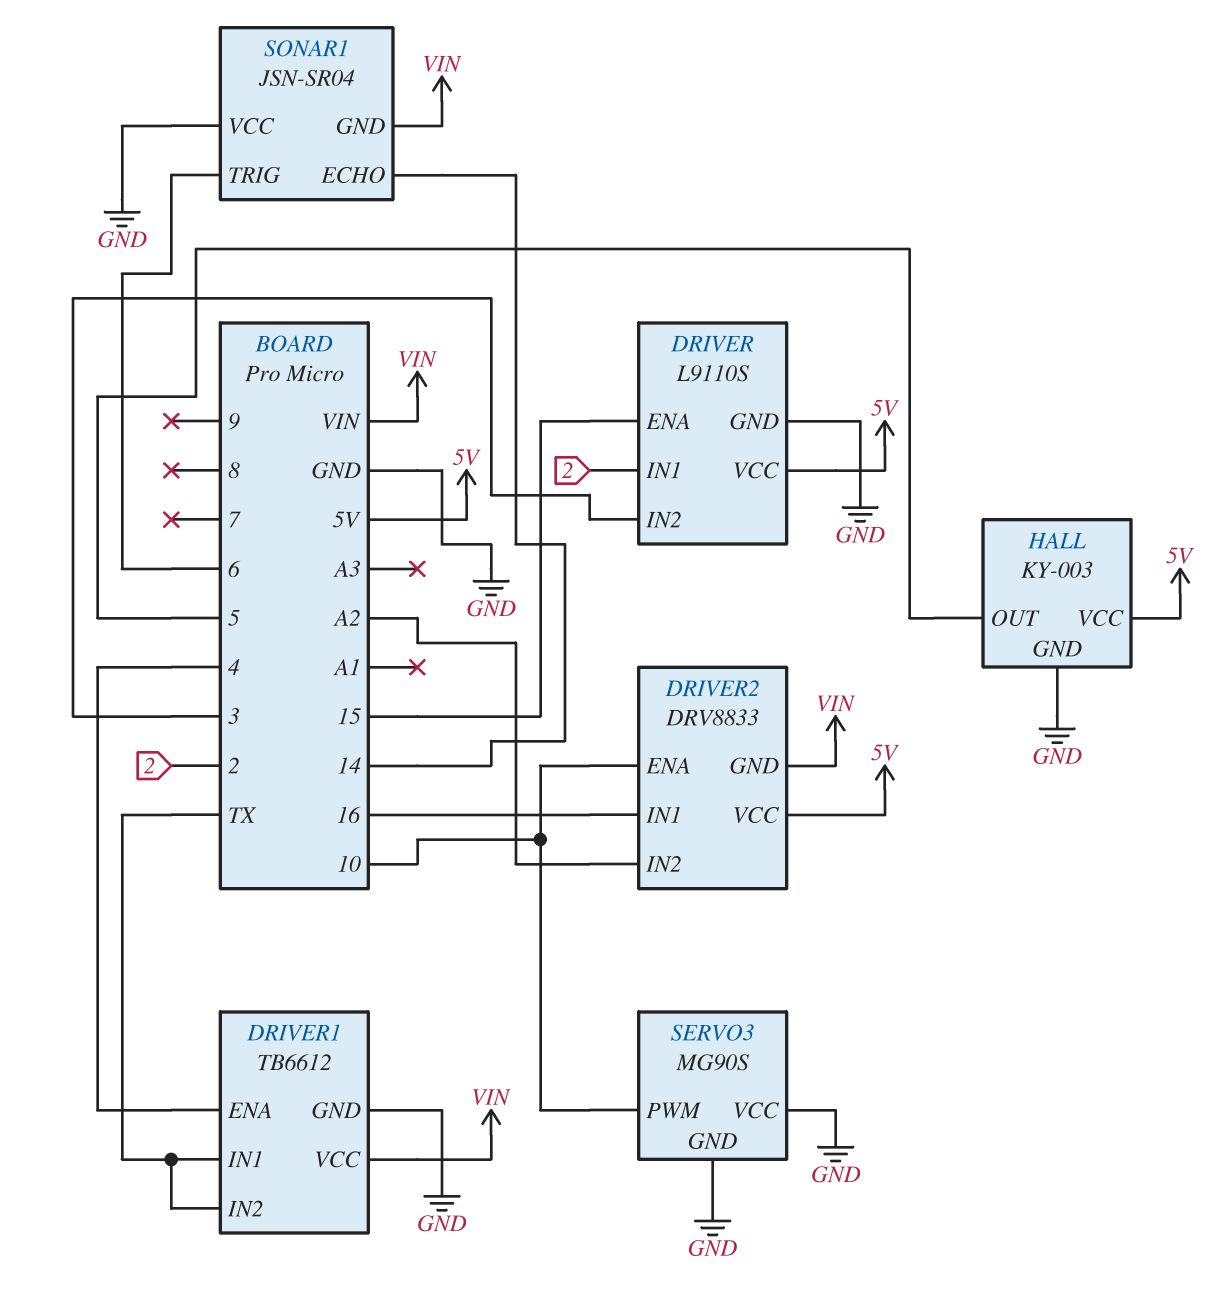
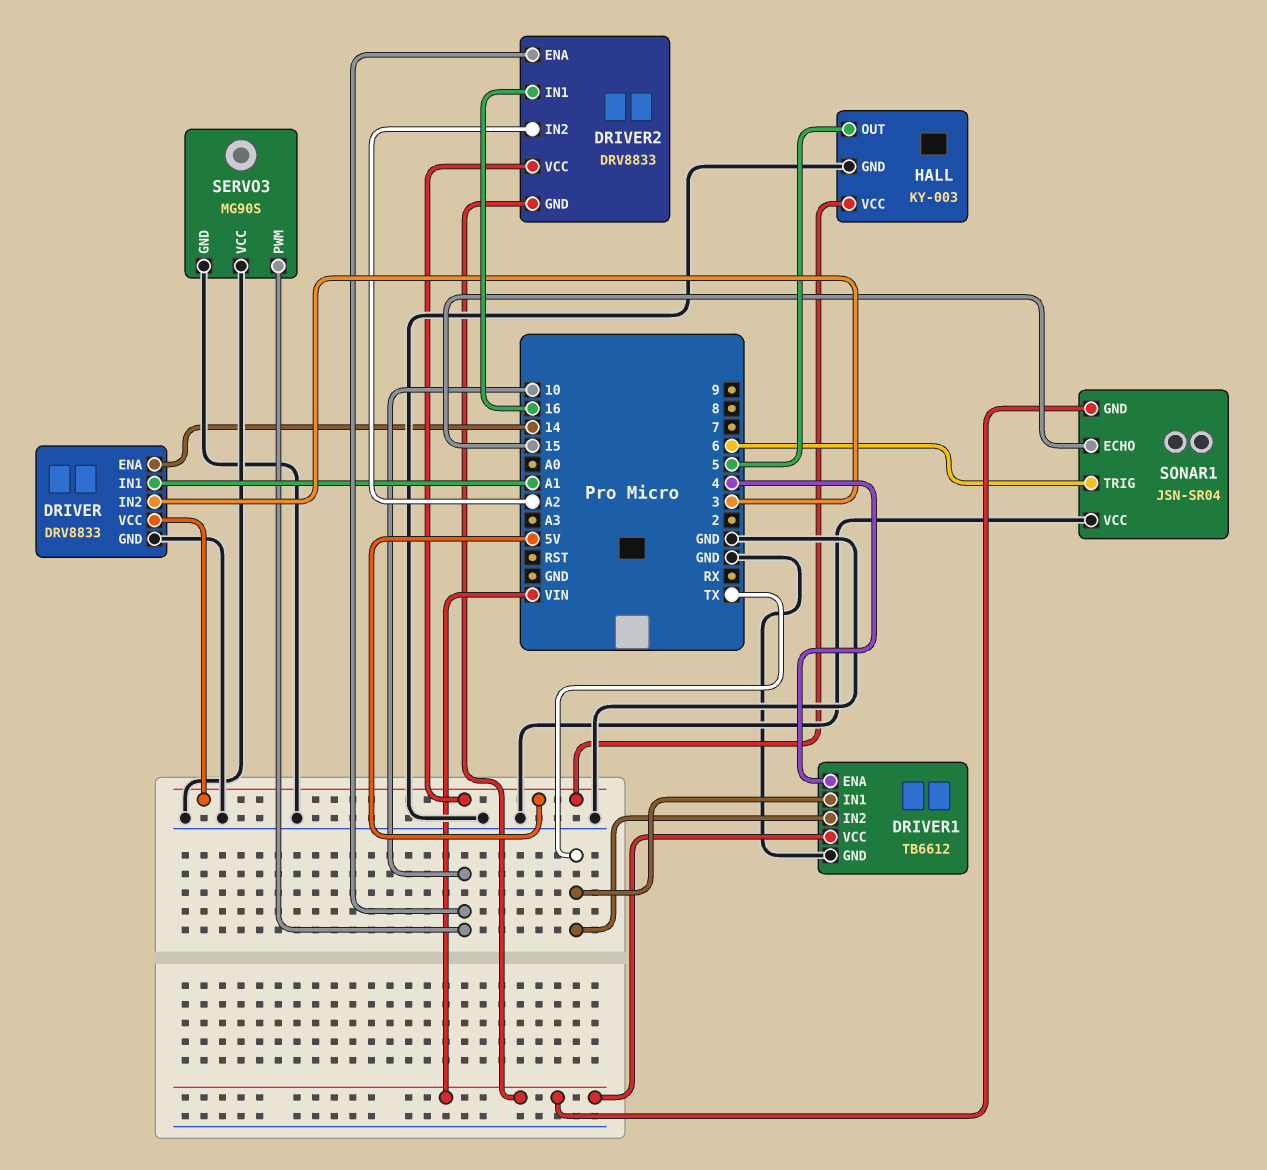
DRIVER: L9110S -> DRV8833
DRIVER pin ENA: 15 -> 14
DRIVER pin IN1: 2 -> A1
SONAR1 pin ECHO: 14 -> 15

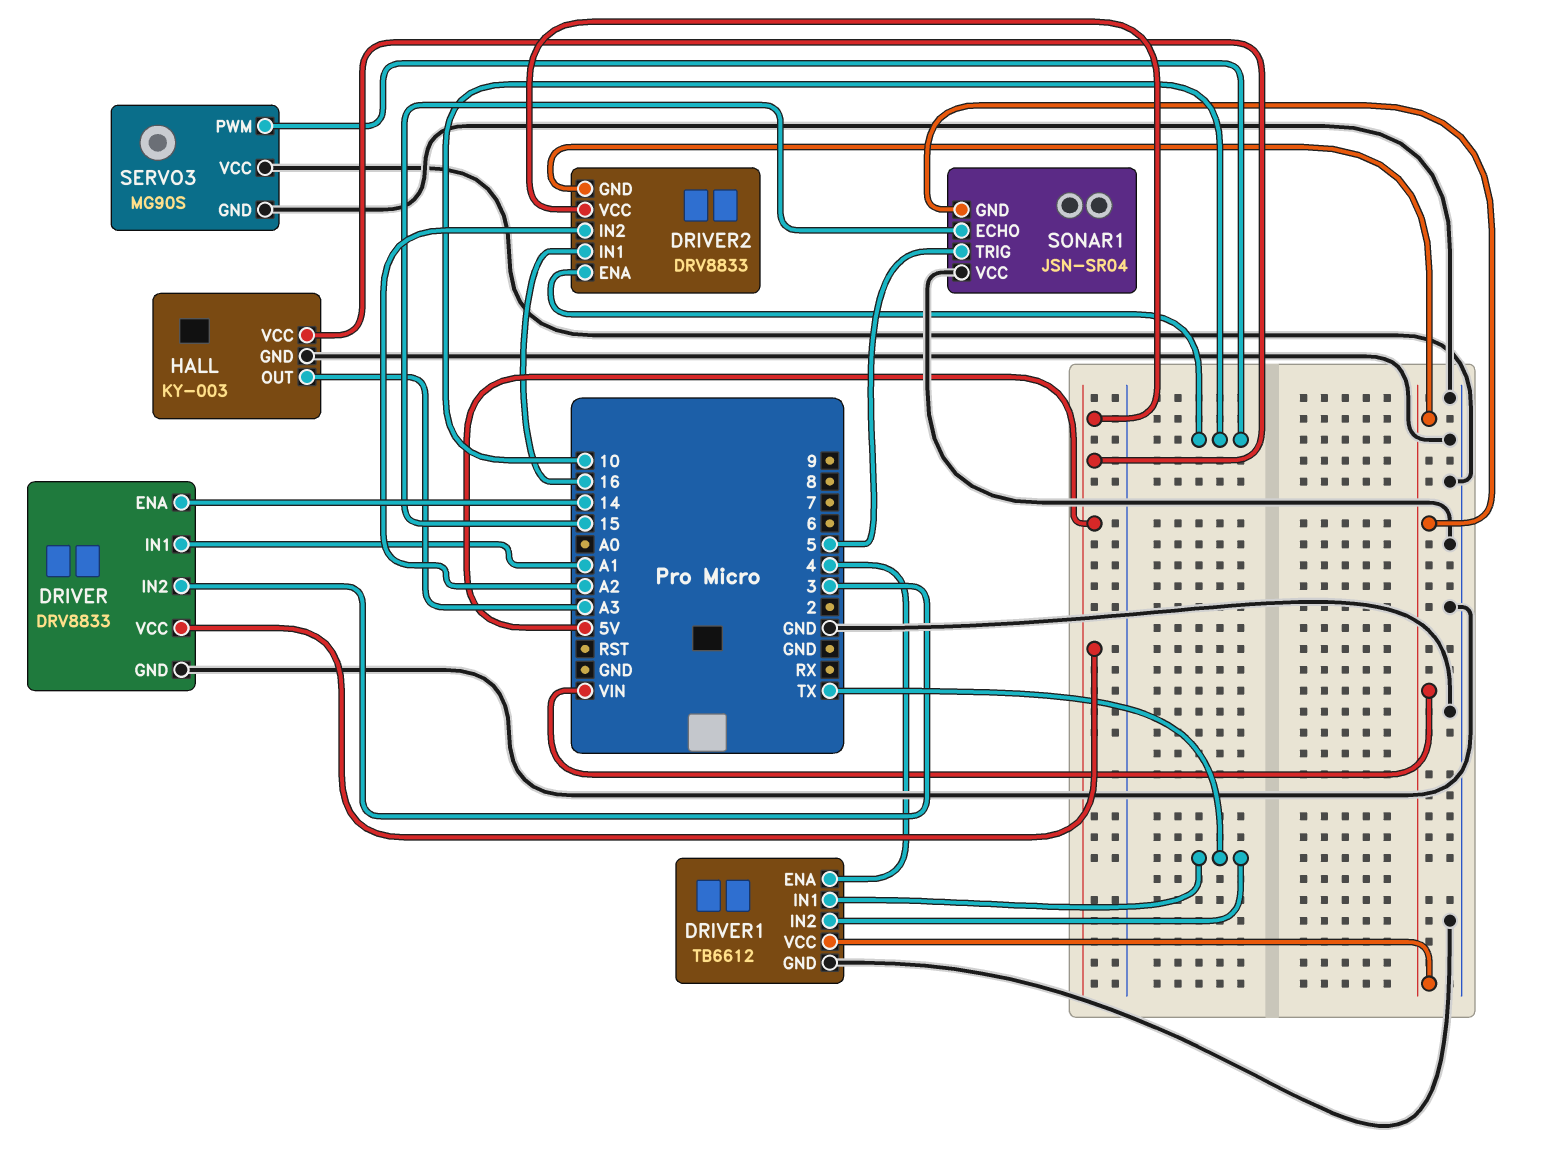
HALL pin OUT: 5 -> A3
SONAR1 pin TRIG: 6 -> 5

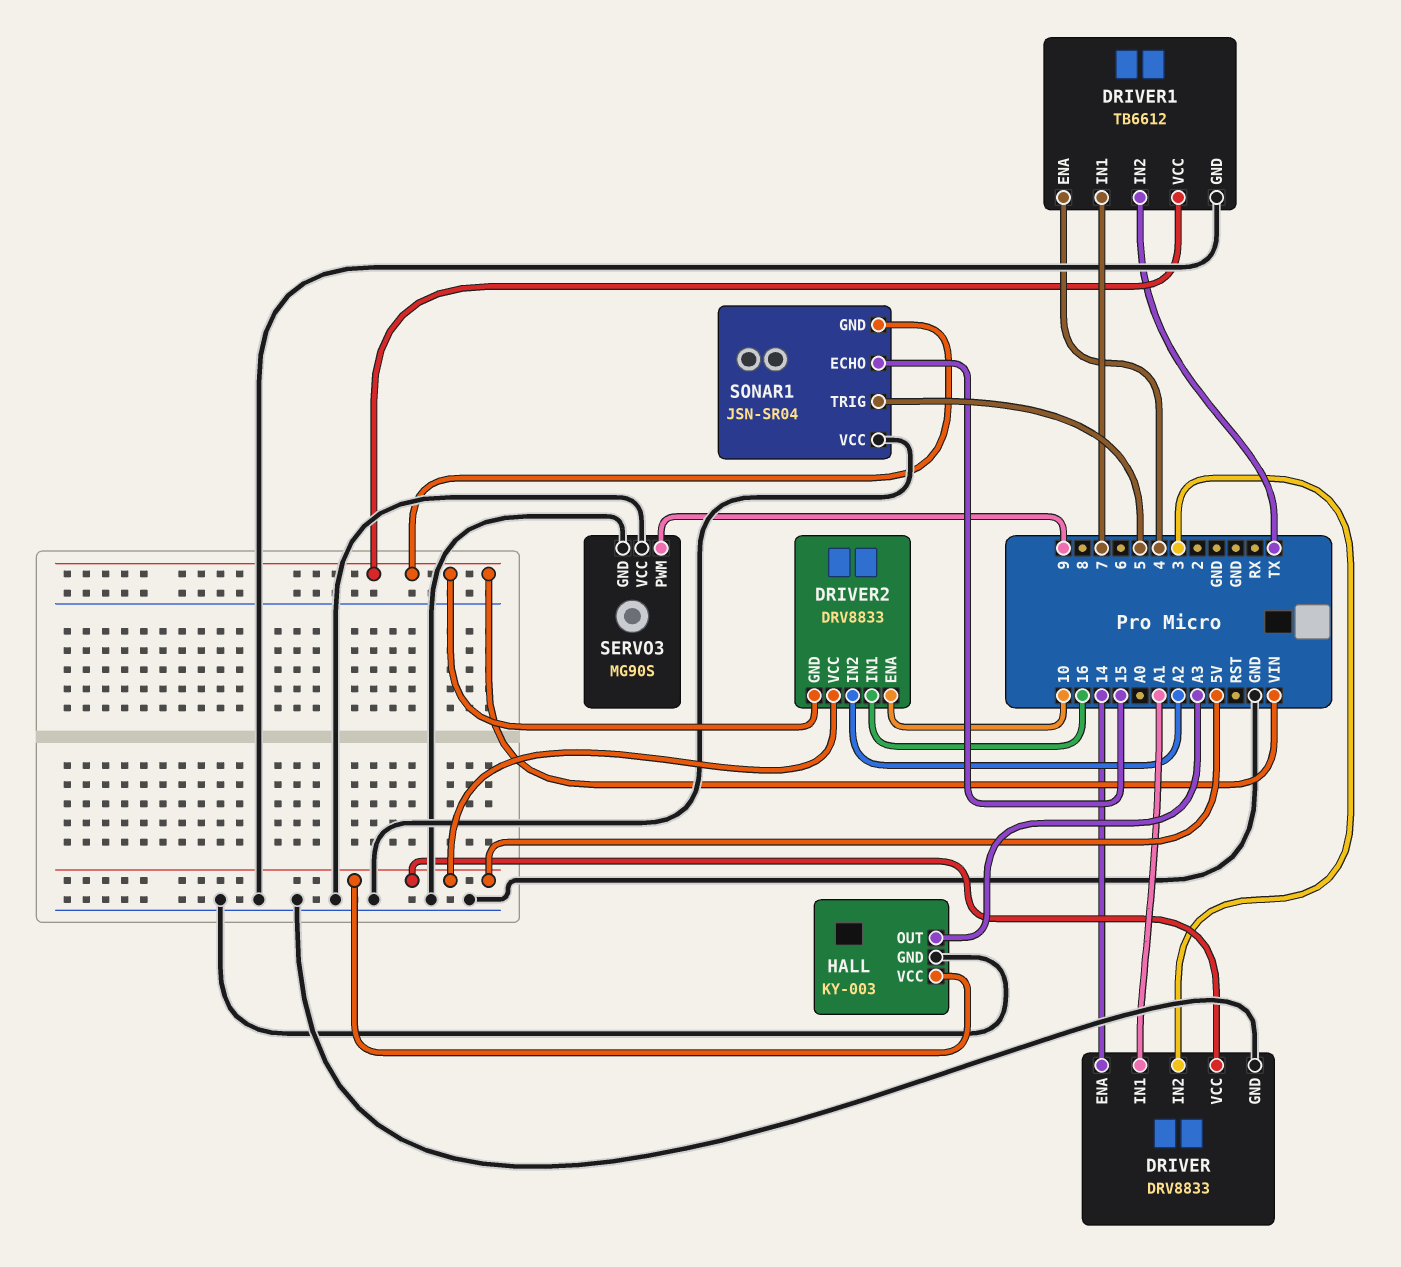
DRIVER1 pin IN1: TX -> 7
SERVO3 pin PWM: 10 -> 9

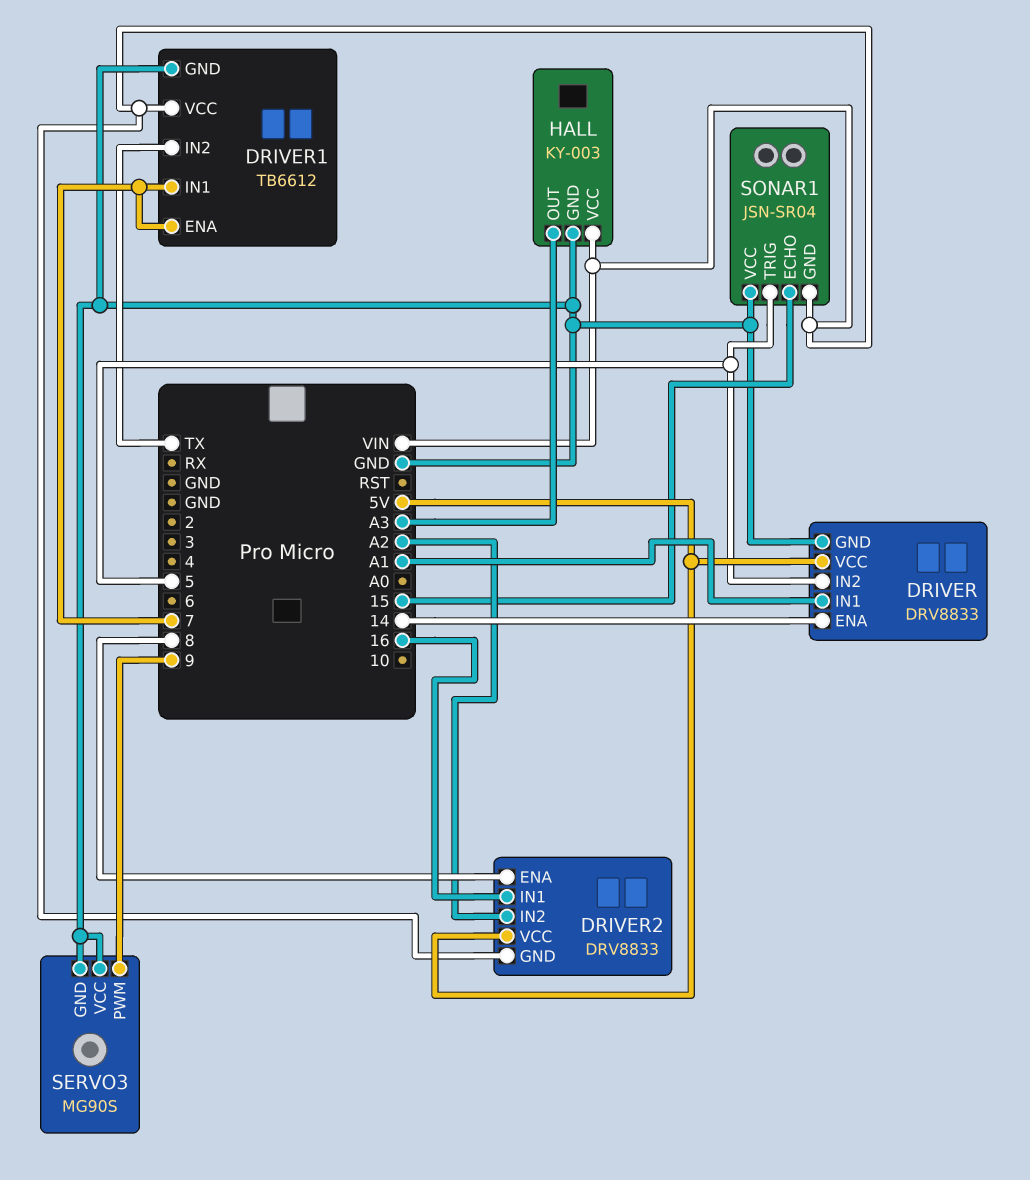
DRIVER pin IN2: 3 -> 5
DRIVER1 pin ENA: 4 -> 7
DRIVER2 pin ENA: 10 -> 8
HALL pin VCC: 5V -> VIN

